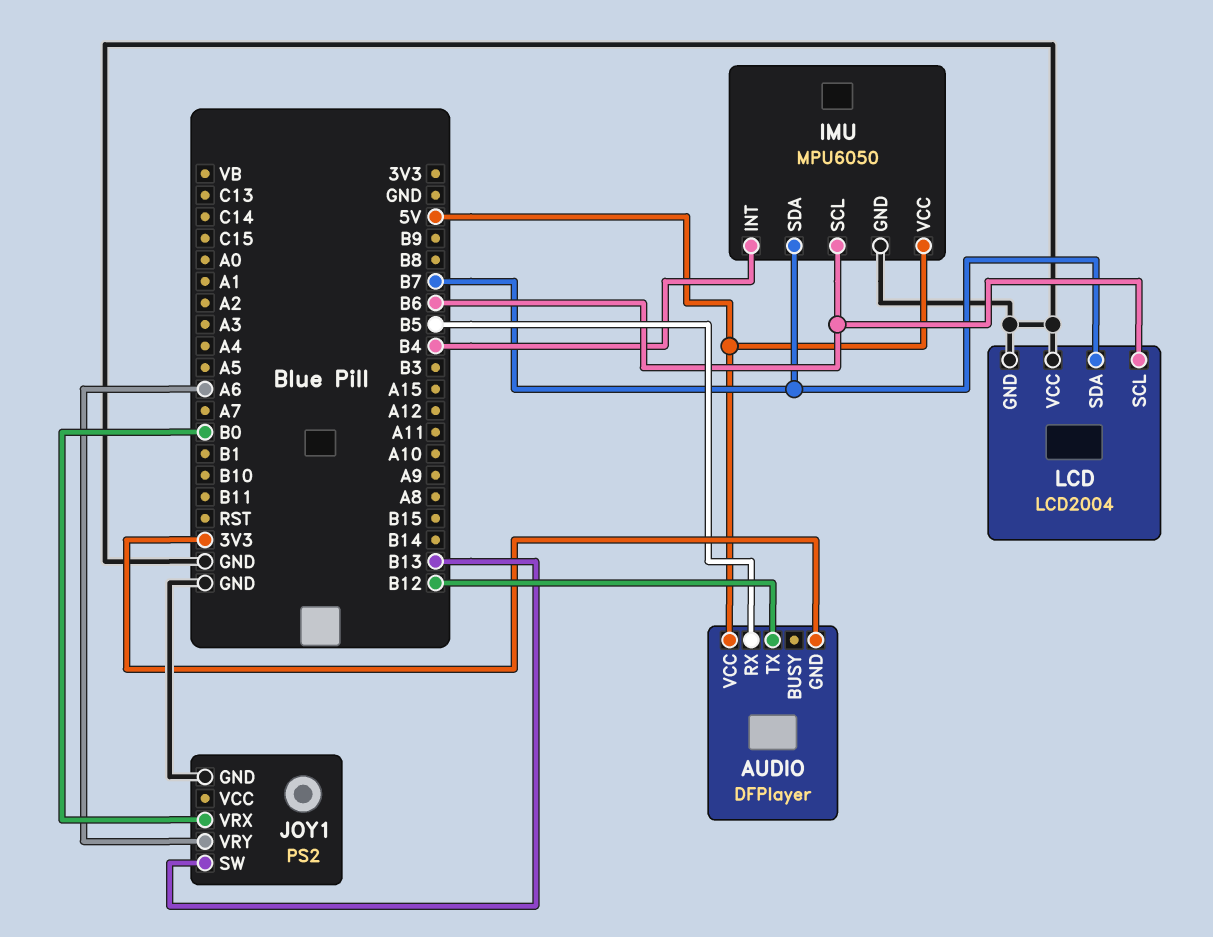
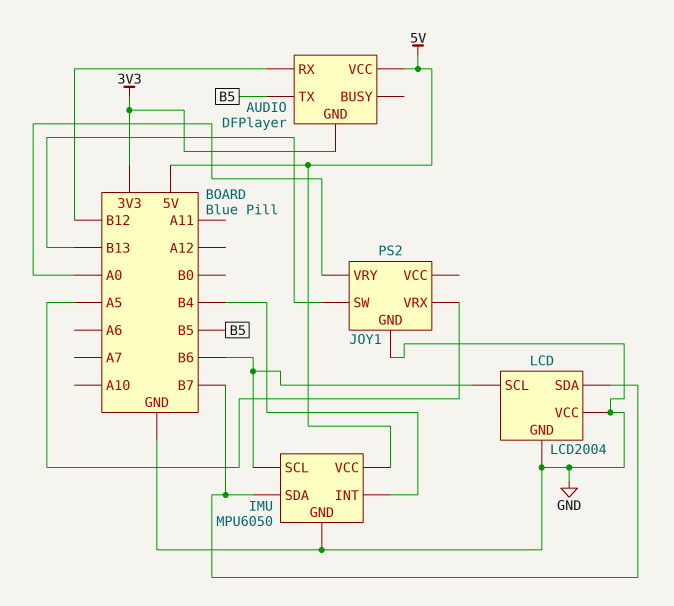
AUDIO pin RX: B5 -> B12
AUDIO pin TX: B12 -> B5
JOY1 pin VRX: B0 -> A5
JOY1 pin VRY: A6 -> A0

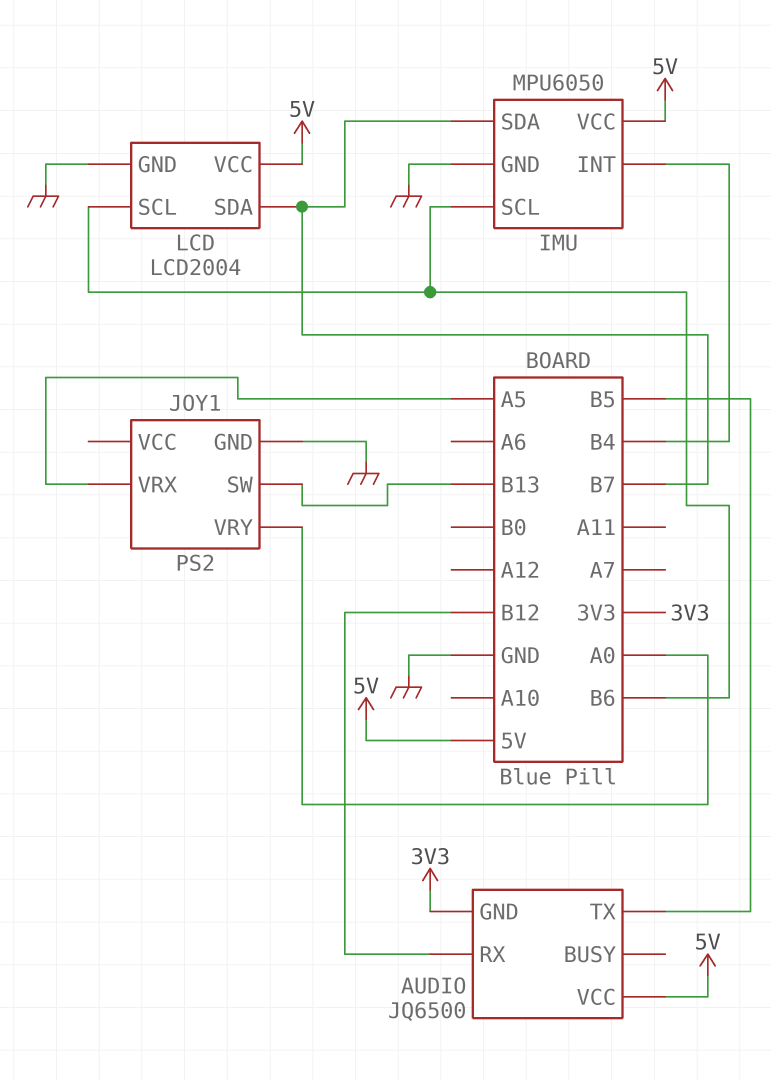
AUDIO: DFPlayer -> JQ6500
LCD pin VCC: GND -> 5V

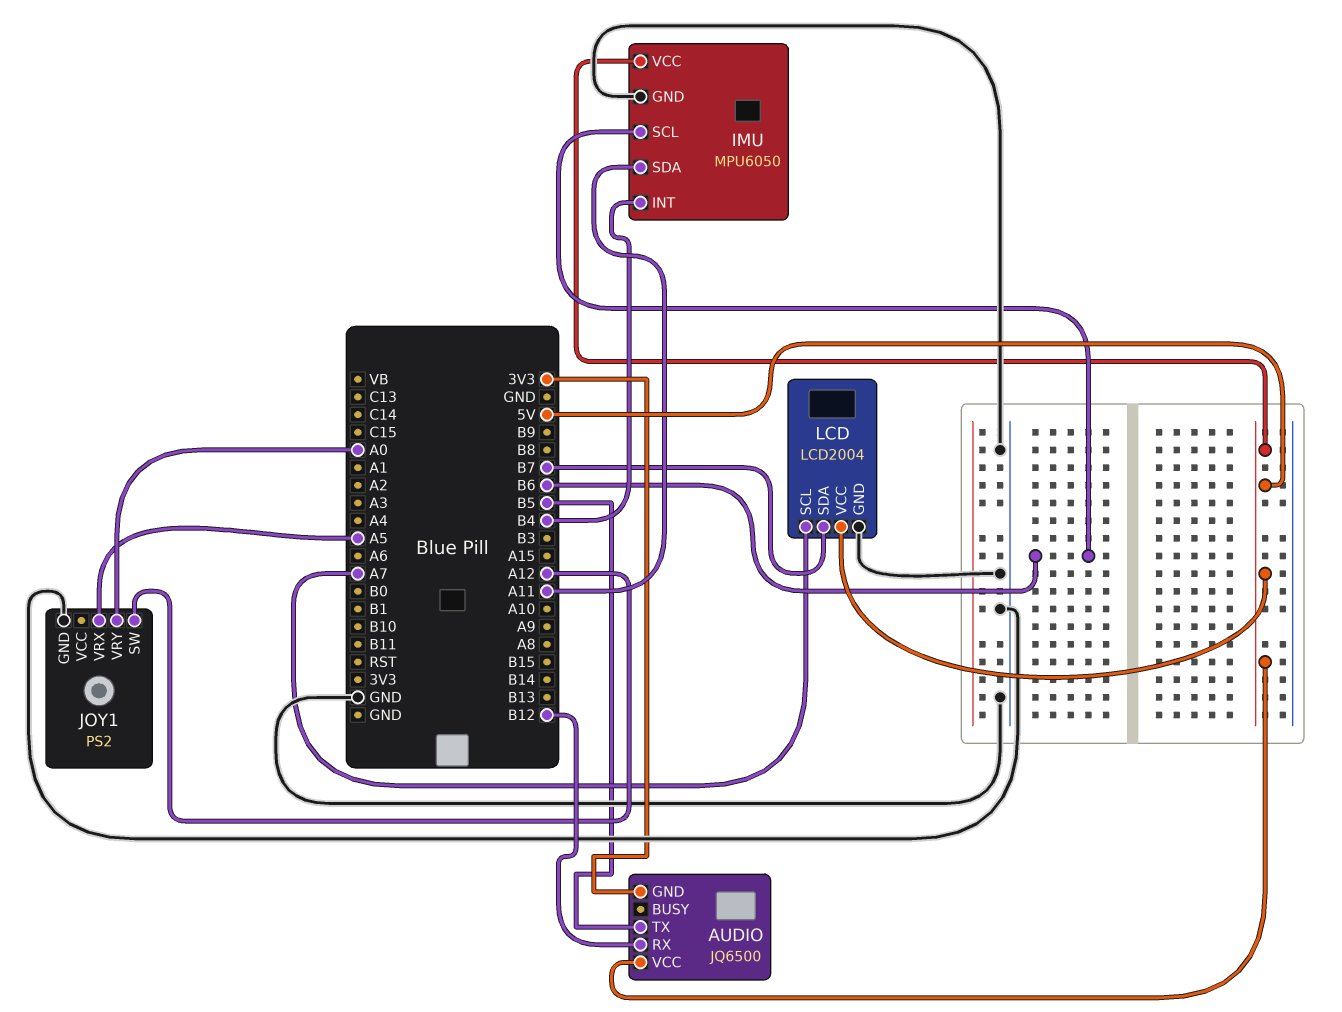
IMU pin SDA: B7 -> A11
JOY1 pin SW: B13 -> A12
LCD pin SCL: B6 -> A7

